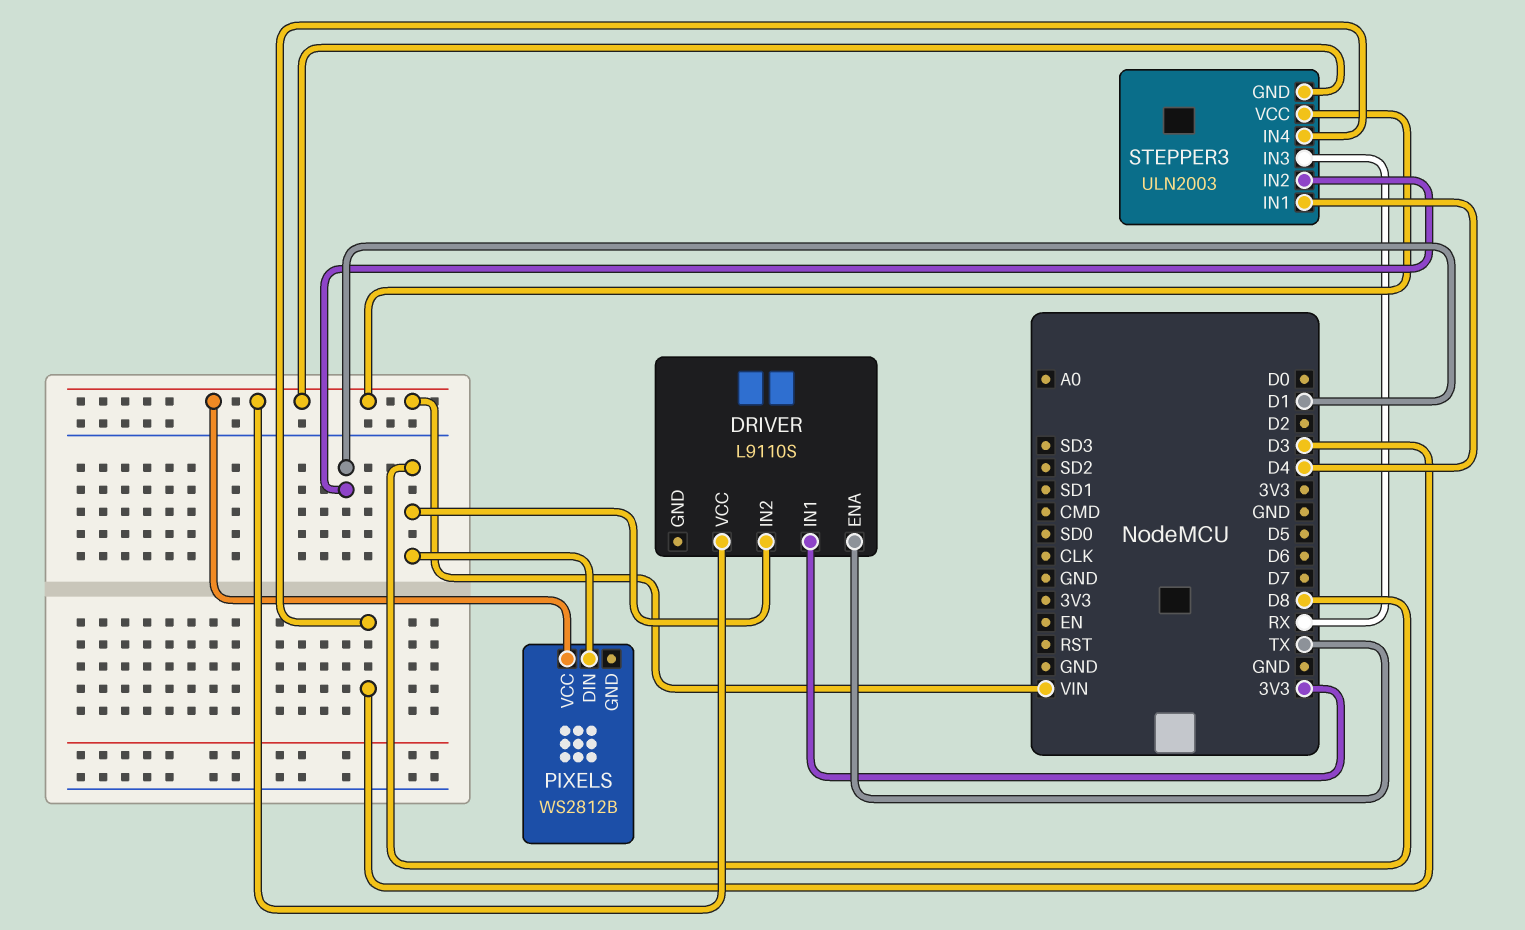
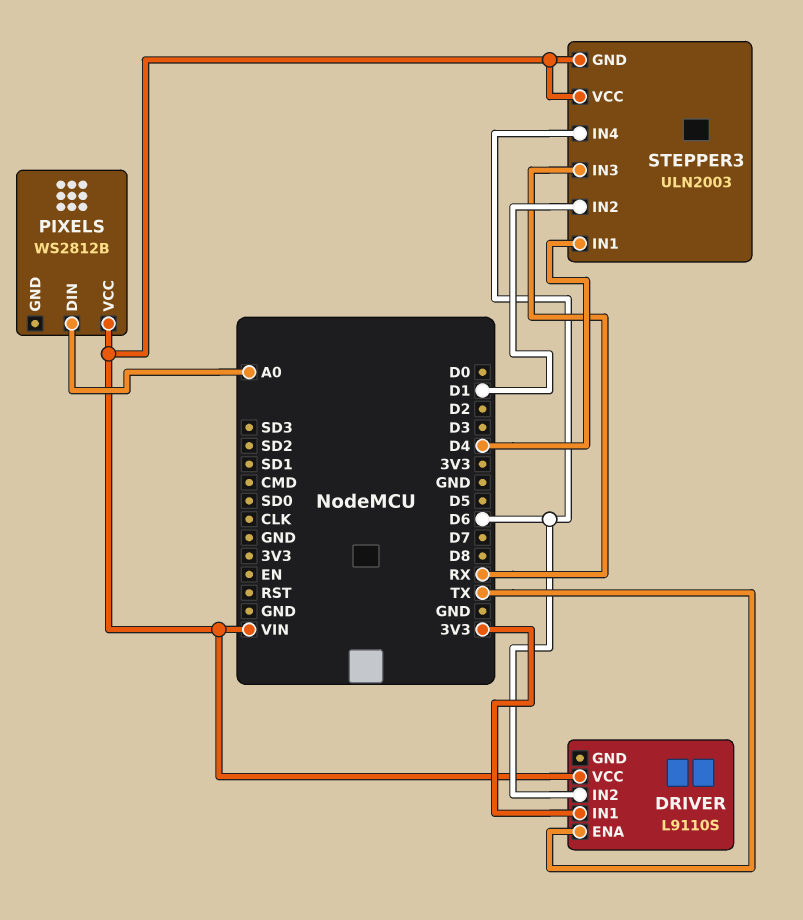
DRIVER pin IN2: D8 -> D6
PIXELS pin DIN: D8 -> A0
STEPPER3 pin IN4: D3 -> D6

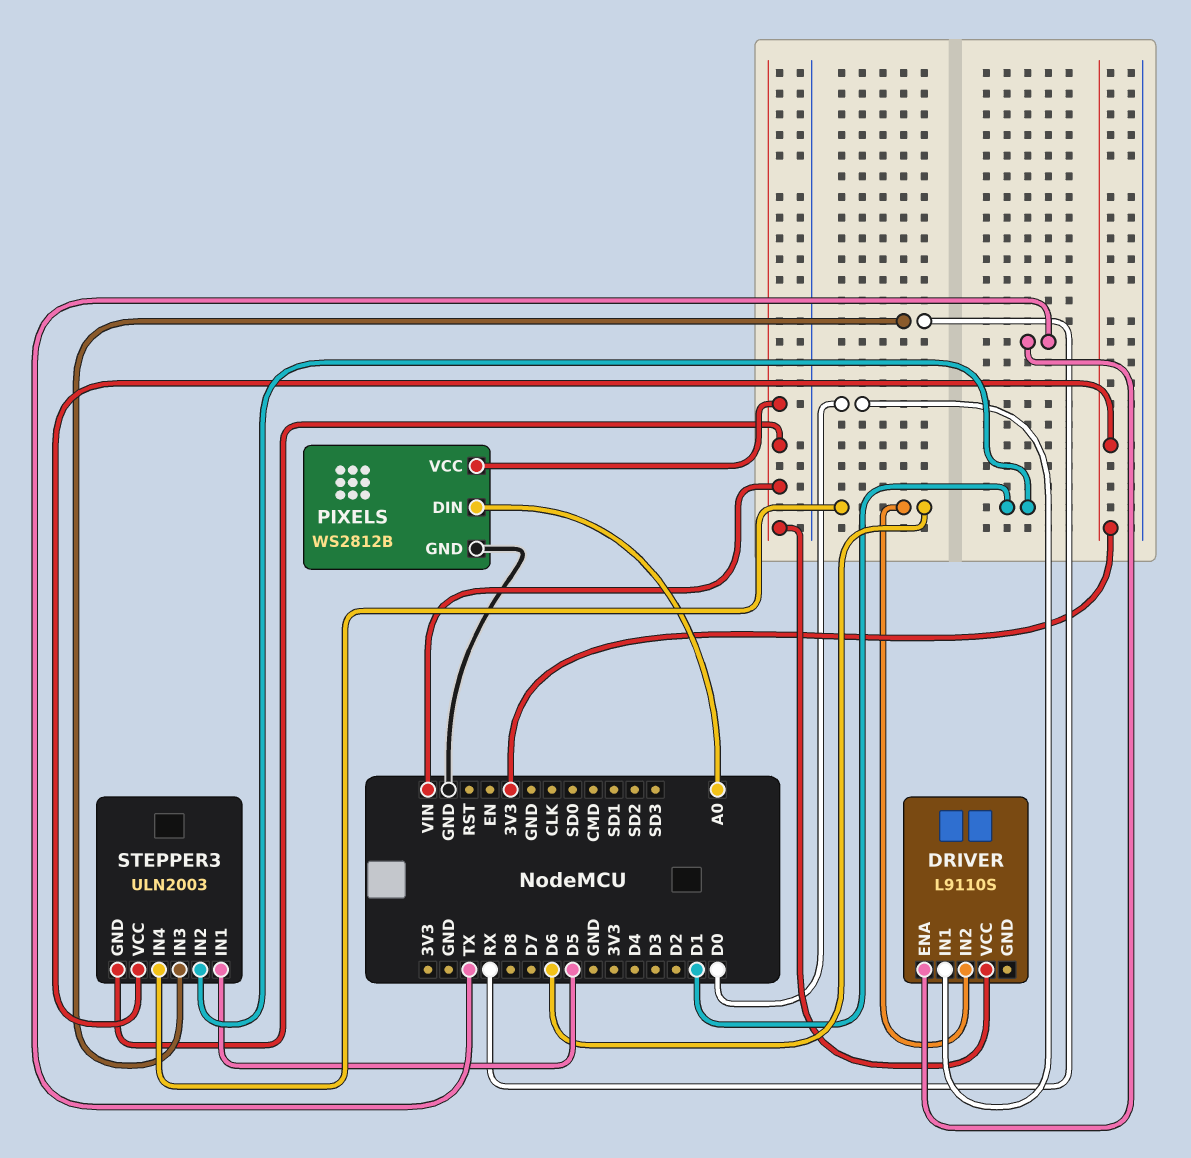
DRIVER pin IN1: 3V3 -> D0
PIXELS pin GND: none -> GND
STEPPER3 pin IN1: D4 -> D5
STEPPER3 pin VCC: VIN -> 3V3

